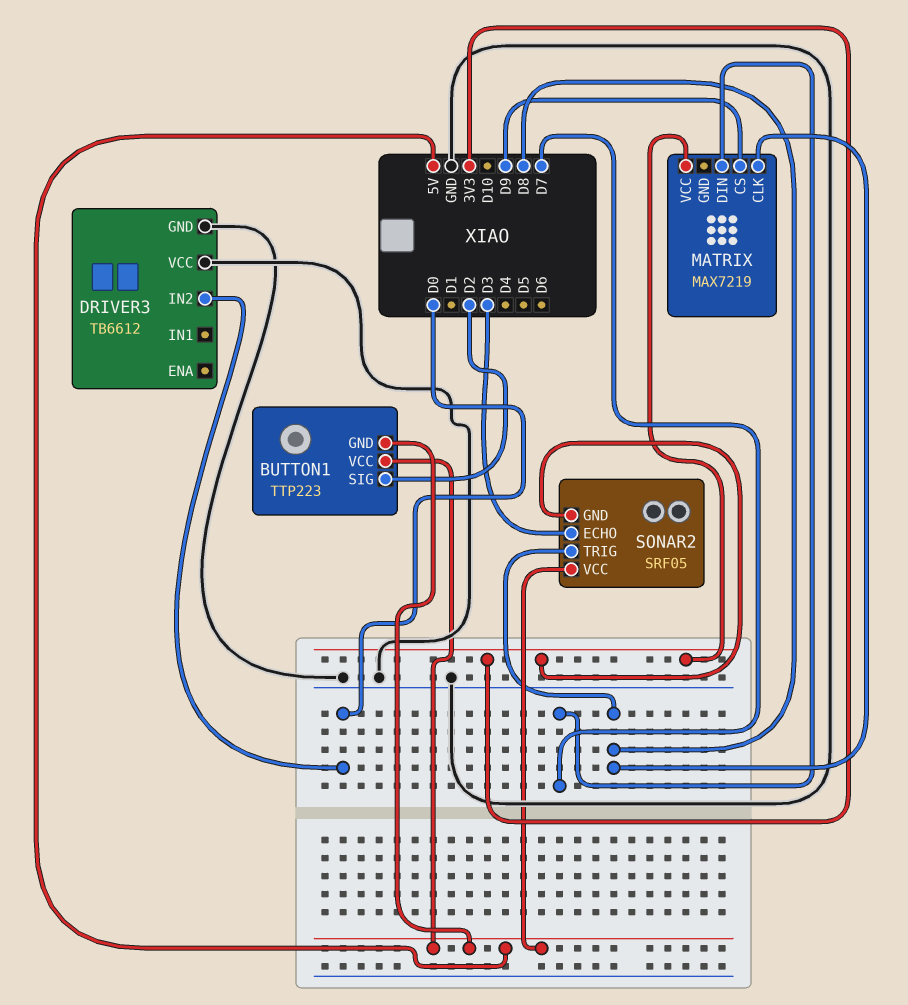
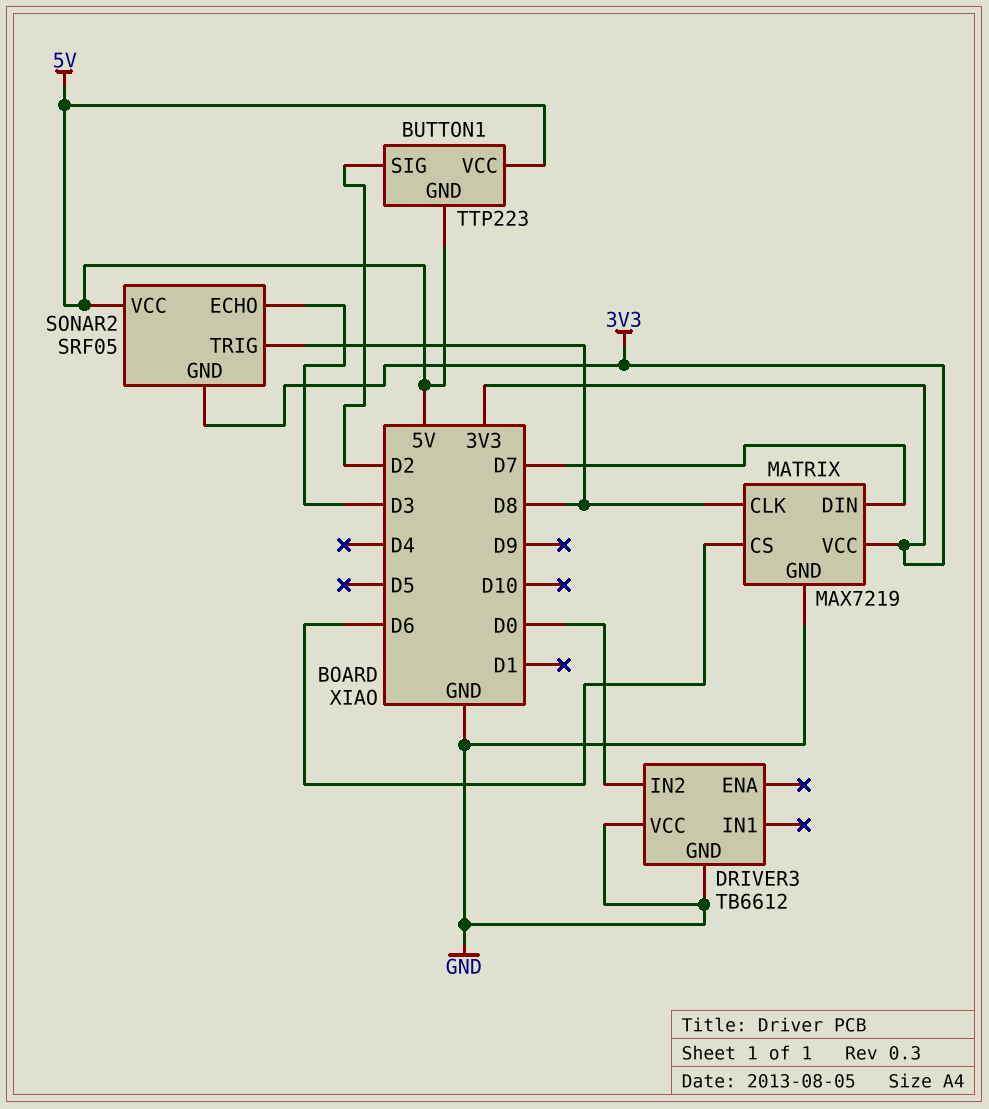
MATRIX pin CS: D9 -> D6
MATRIX pin GND: none -> GND

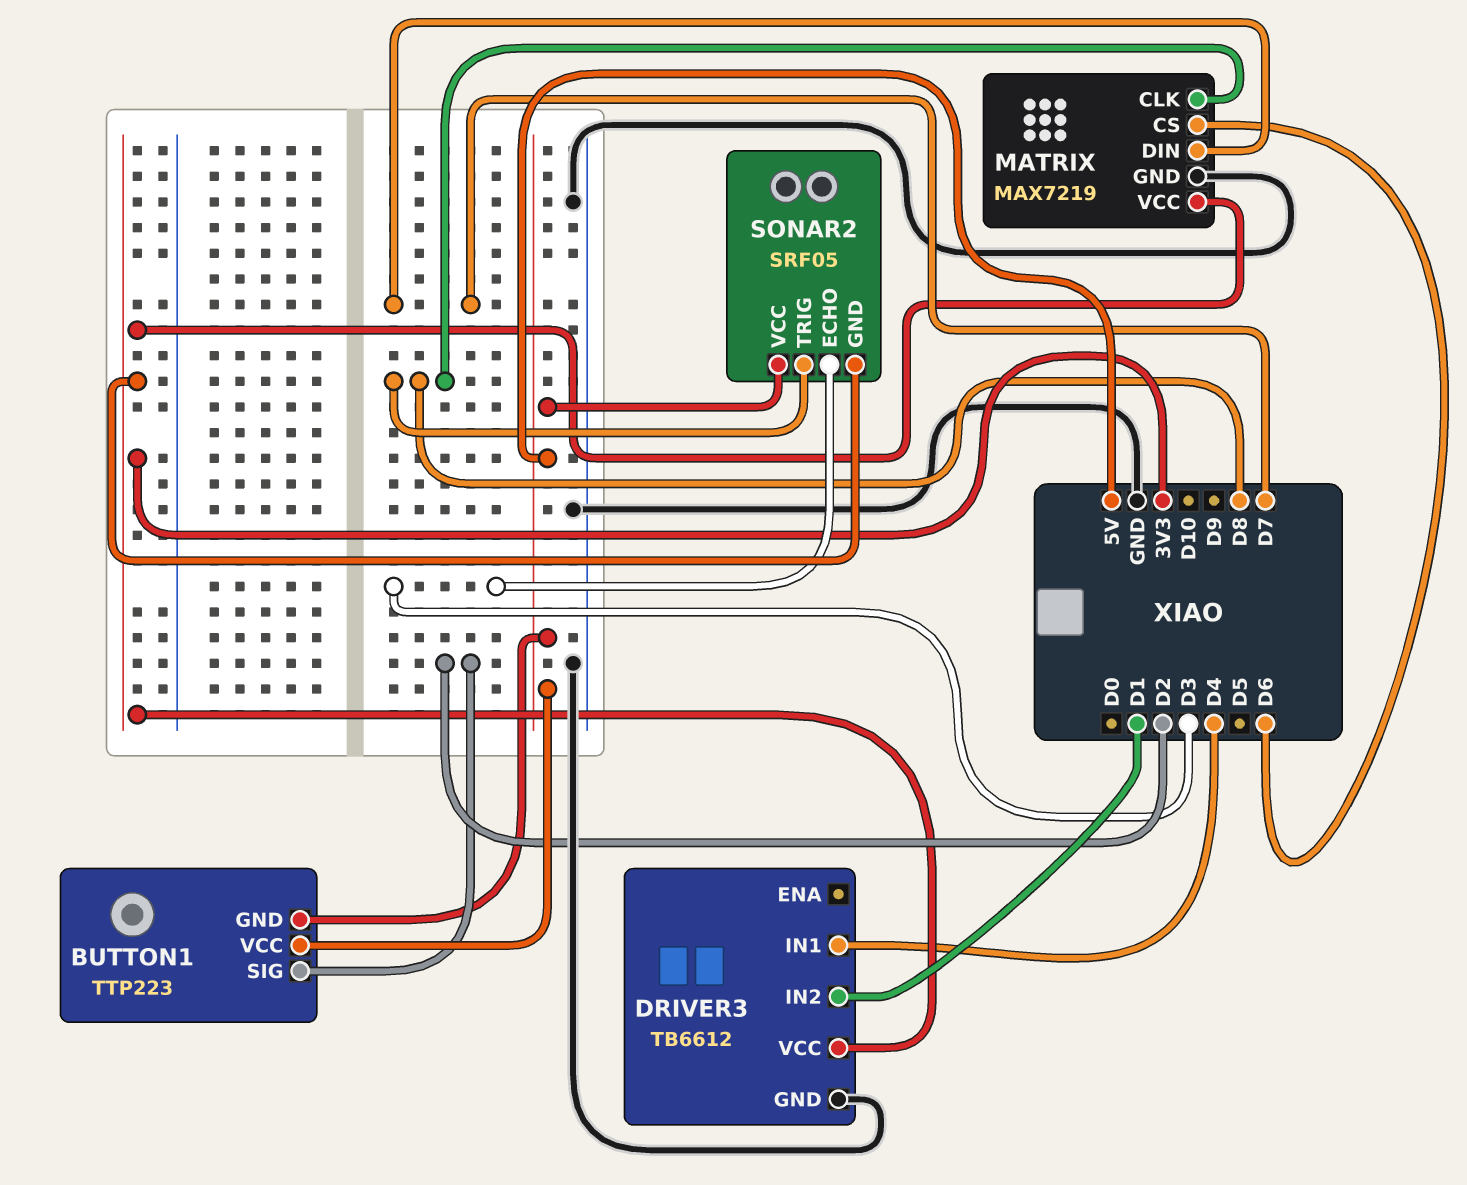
DRIVER3 pin IN1: none -> D4
DRIVER3 pin IN2: D0 -> D1
DRIVER3 pin VCC: GND -> 3V3

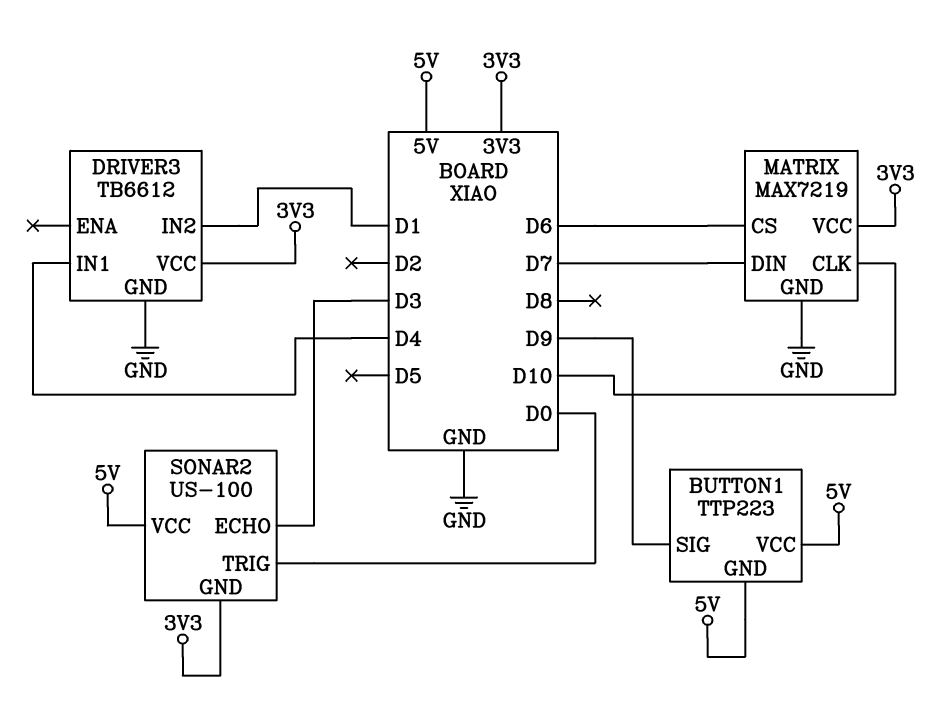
BUTTON1 pin SIG: D2 -> D9
MATRIX pin CLK: D8 -> D10
SONAR2: SRF05 -> US-100
SONAR2 pin TRIG: D8 -> D0

